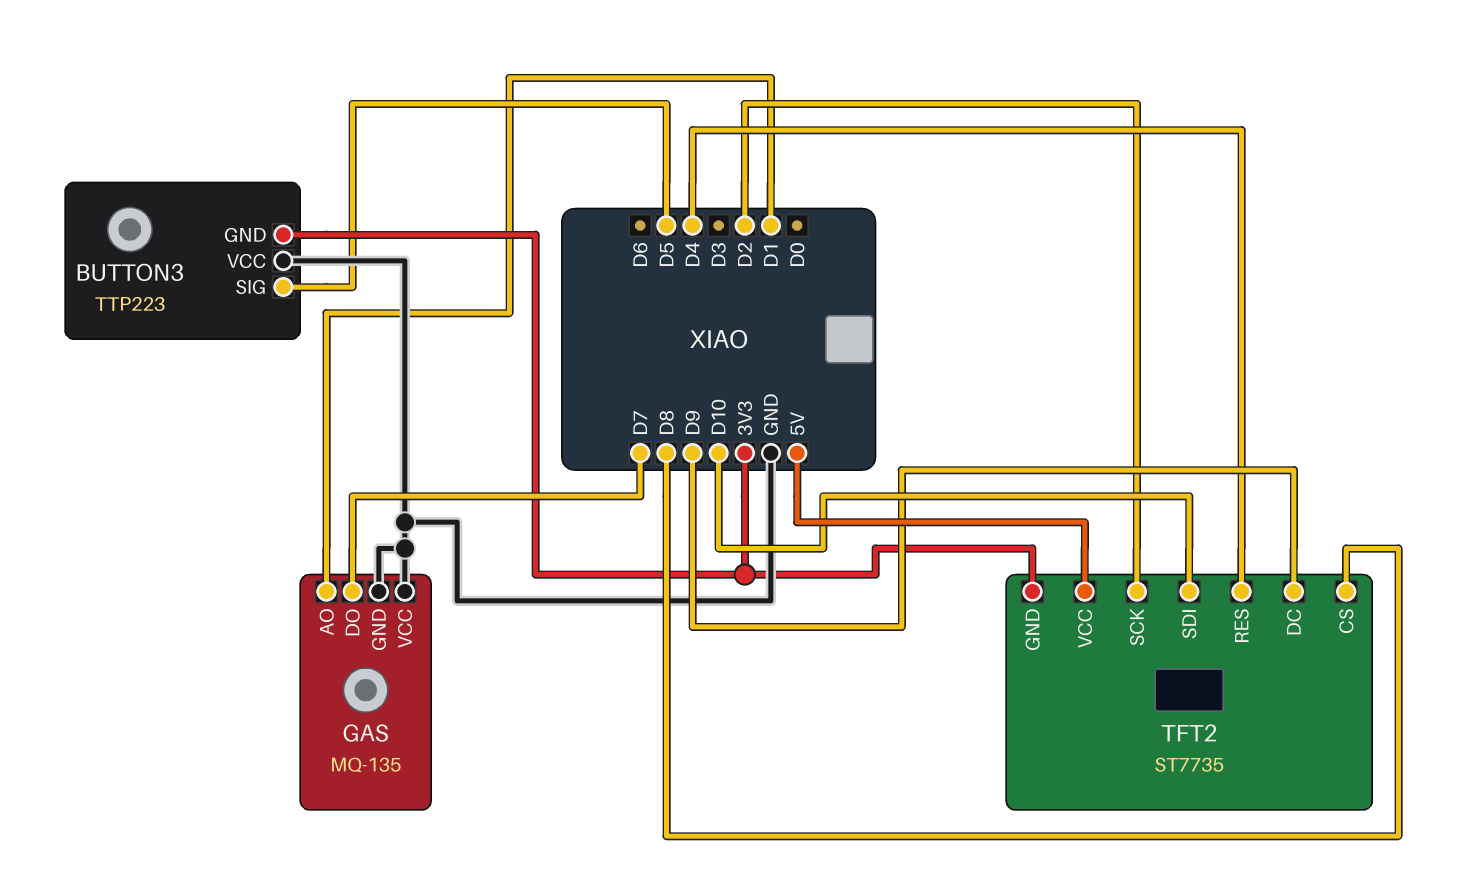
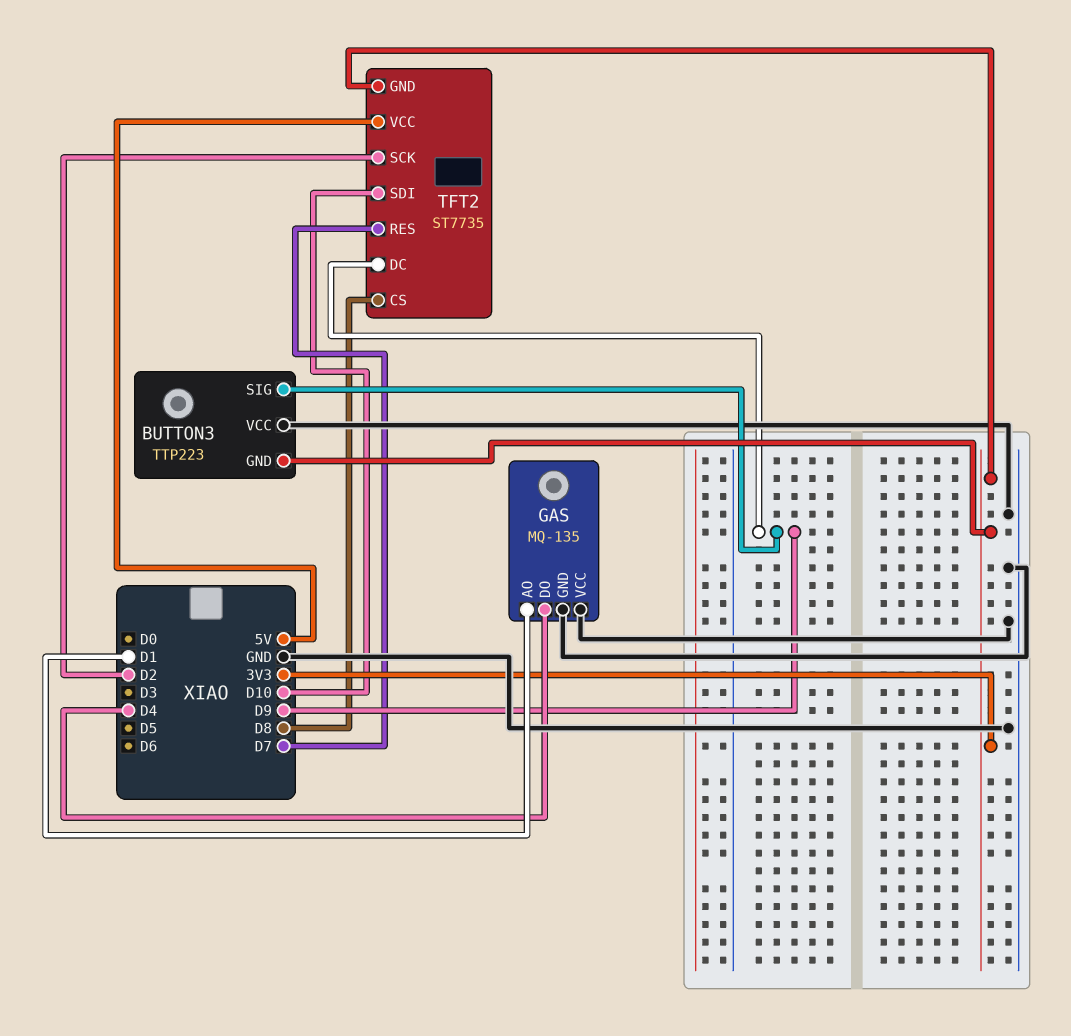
BUTTON3 pin SIG: D5 -> D9
GAS pin DO: D7 -> D4
TFT2 pin RES: D4 -> D7

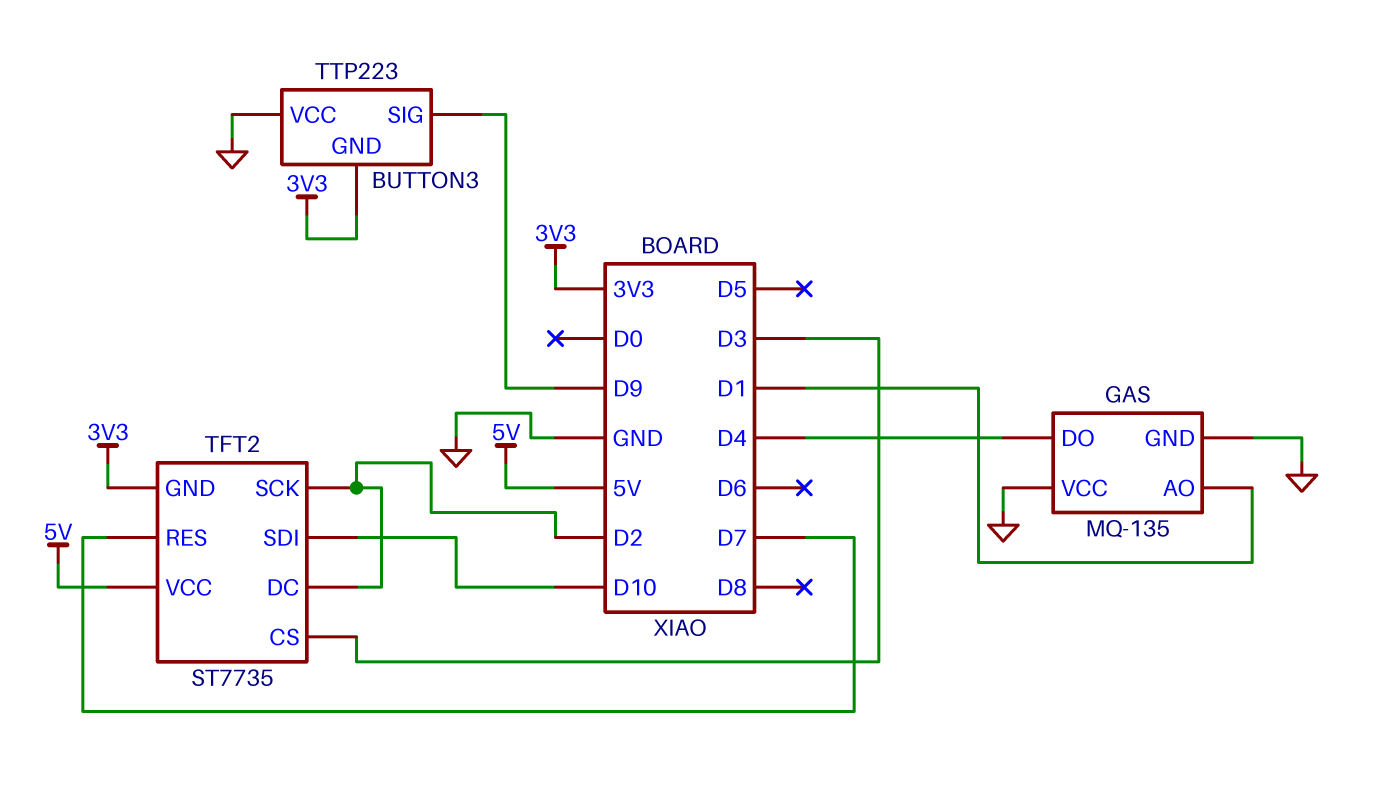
TFT2 pin CS: D8 -> D3
TFT2 pin DC: D9 -> D2

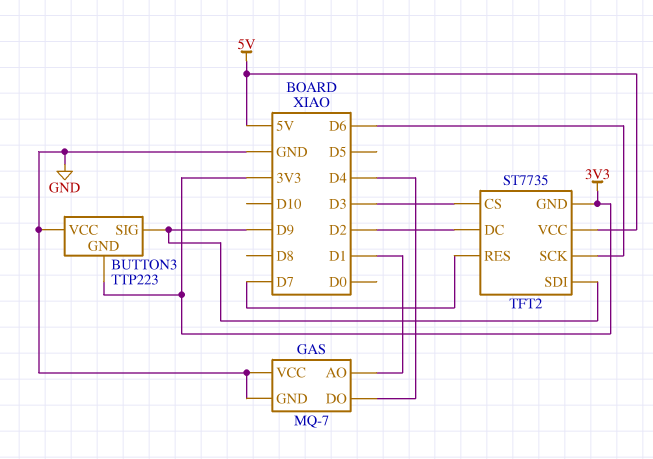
GAS: MQ-135 -> MQ-7
TFT2 pin SCK: D2 -> D6
TFT2 pin SDI: D10 -> D9

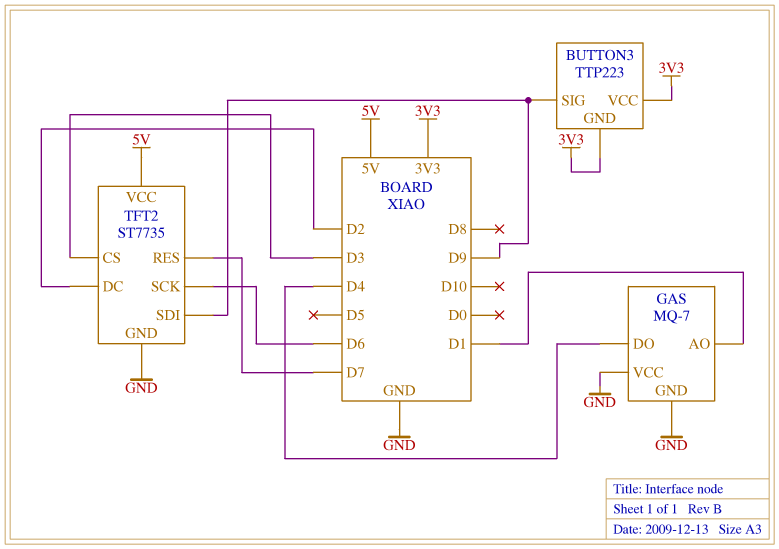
BUTTON3 pin VCC: GND -> 3V3
TFT2 pin GND: 3V3 -> GND

